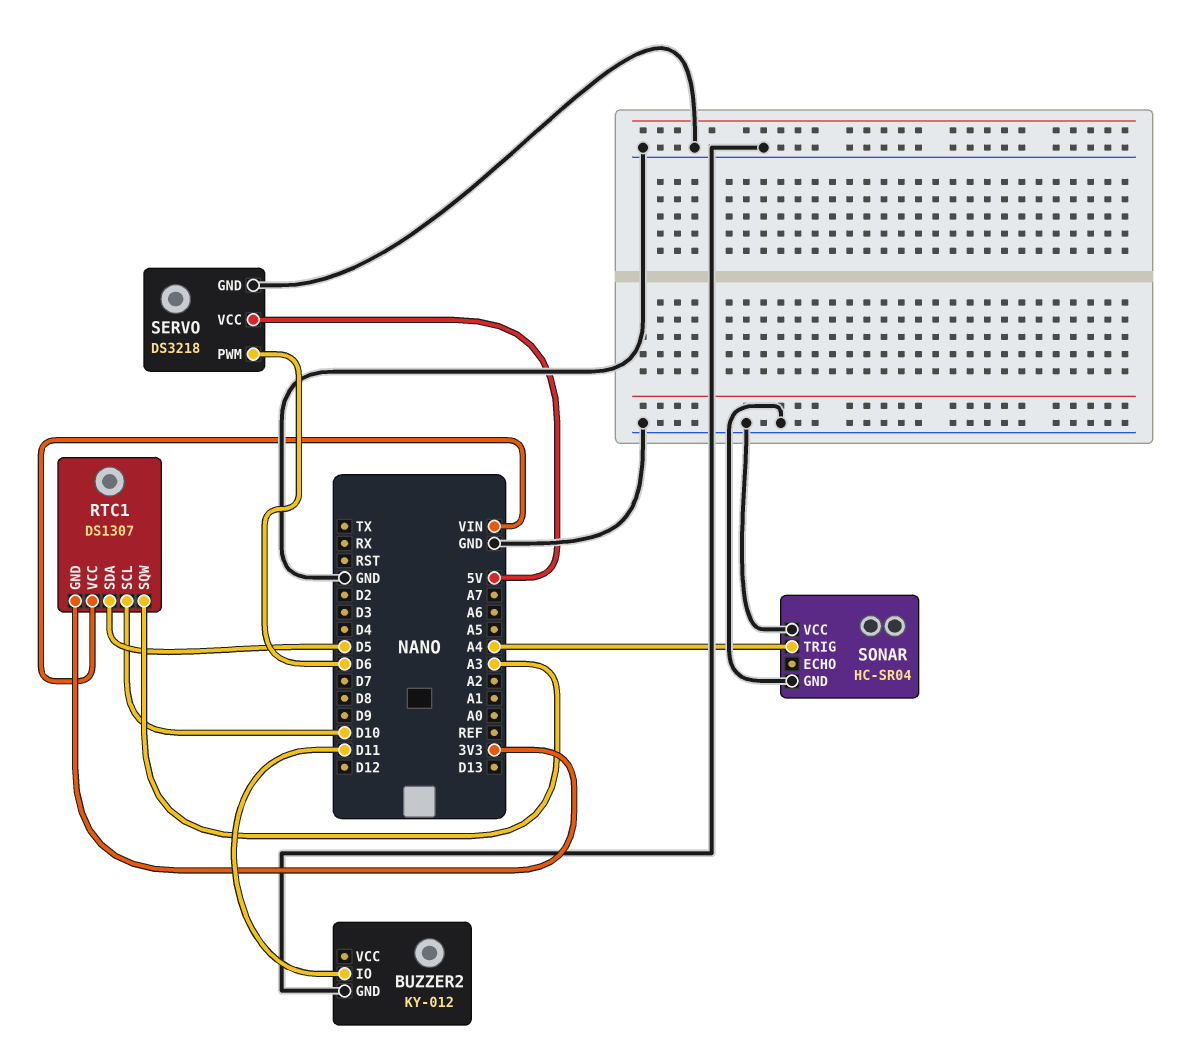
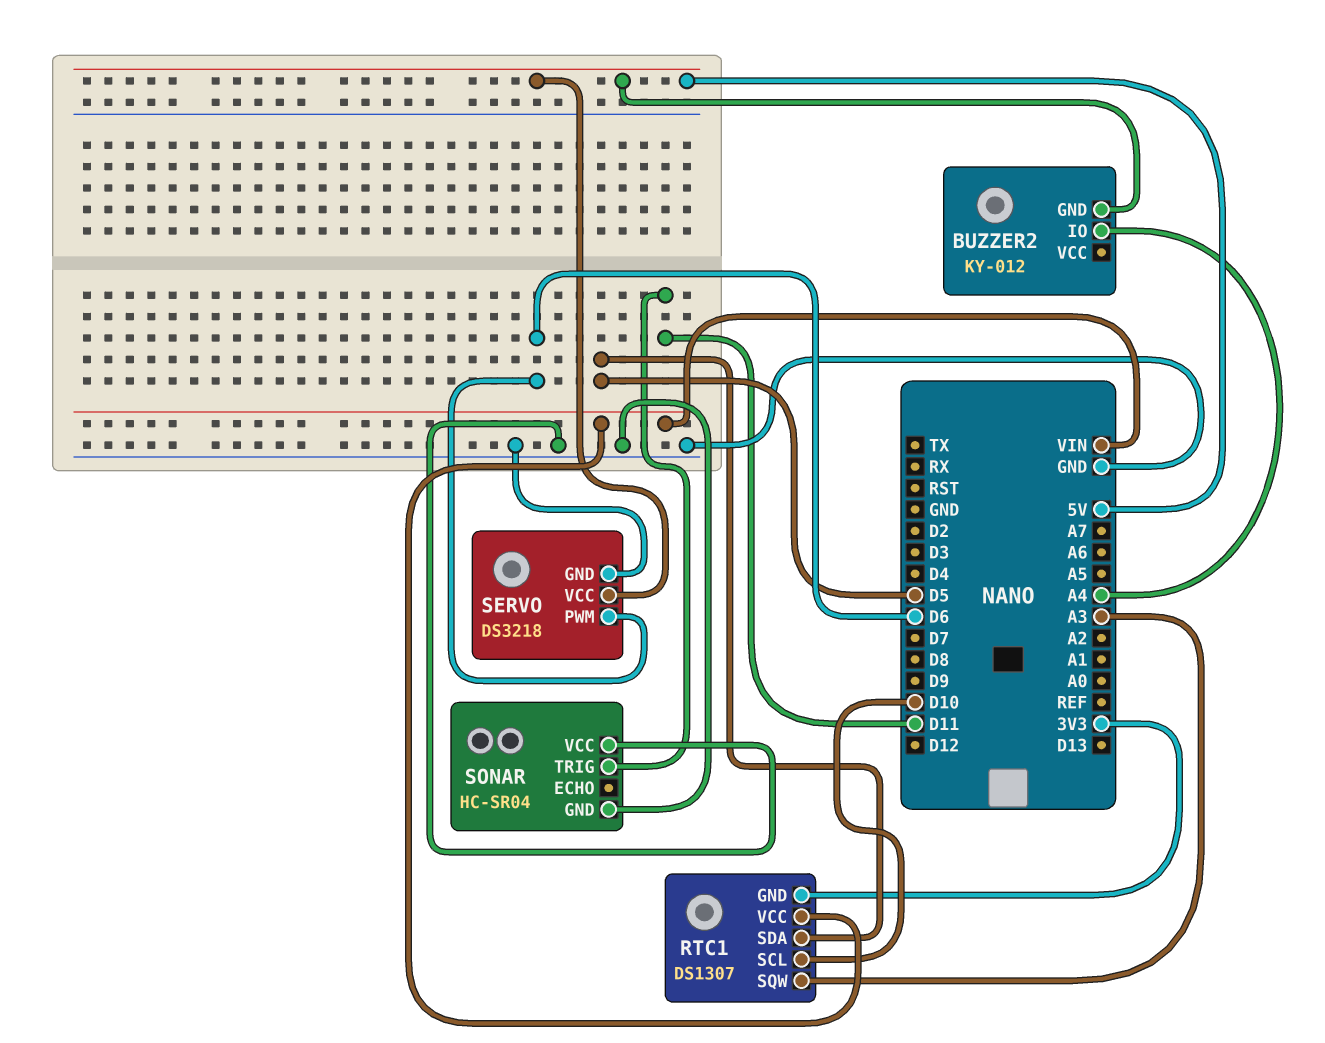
BUZZER2 pin GND: GND -> 5V
BUZZER2 pin IO: D11 -> A4
SONAR pin TRIG: A4 -> D11

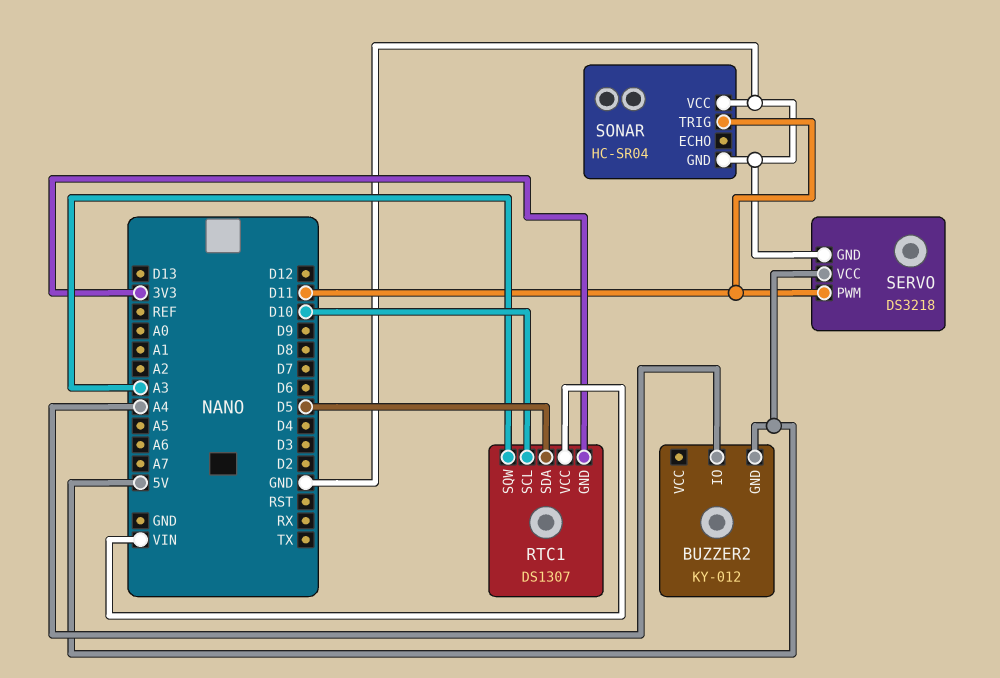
SERVO pin PWM: D6 -> D11

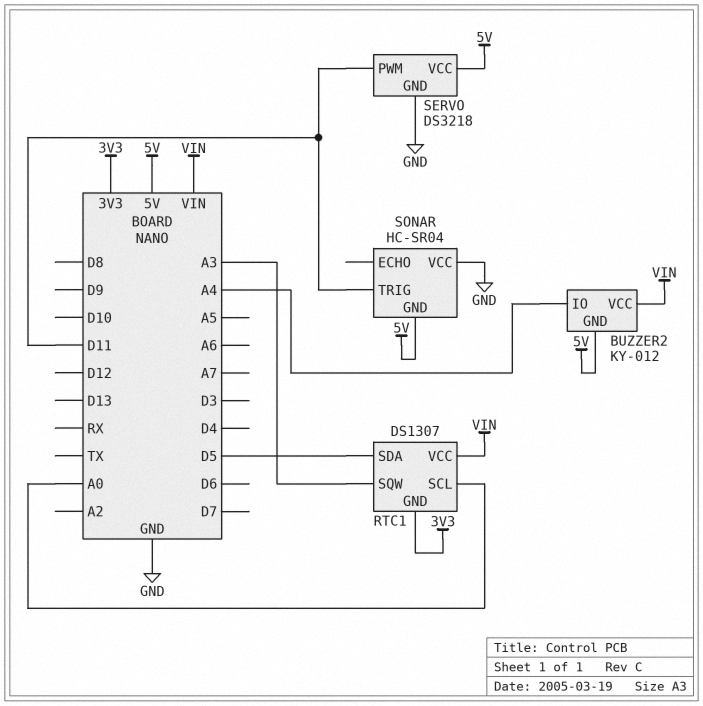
BUZZER2 pin VCC: none -> VIN
RTC1 pin SCL: D10 -> A0
SONAR pin GND: GND -> 5V

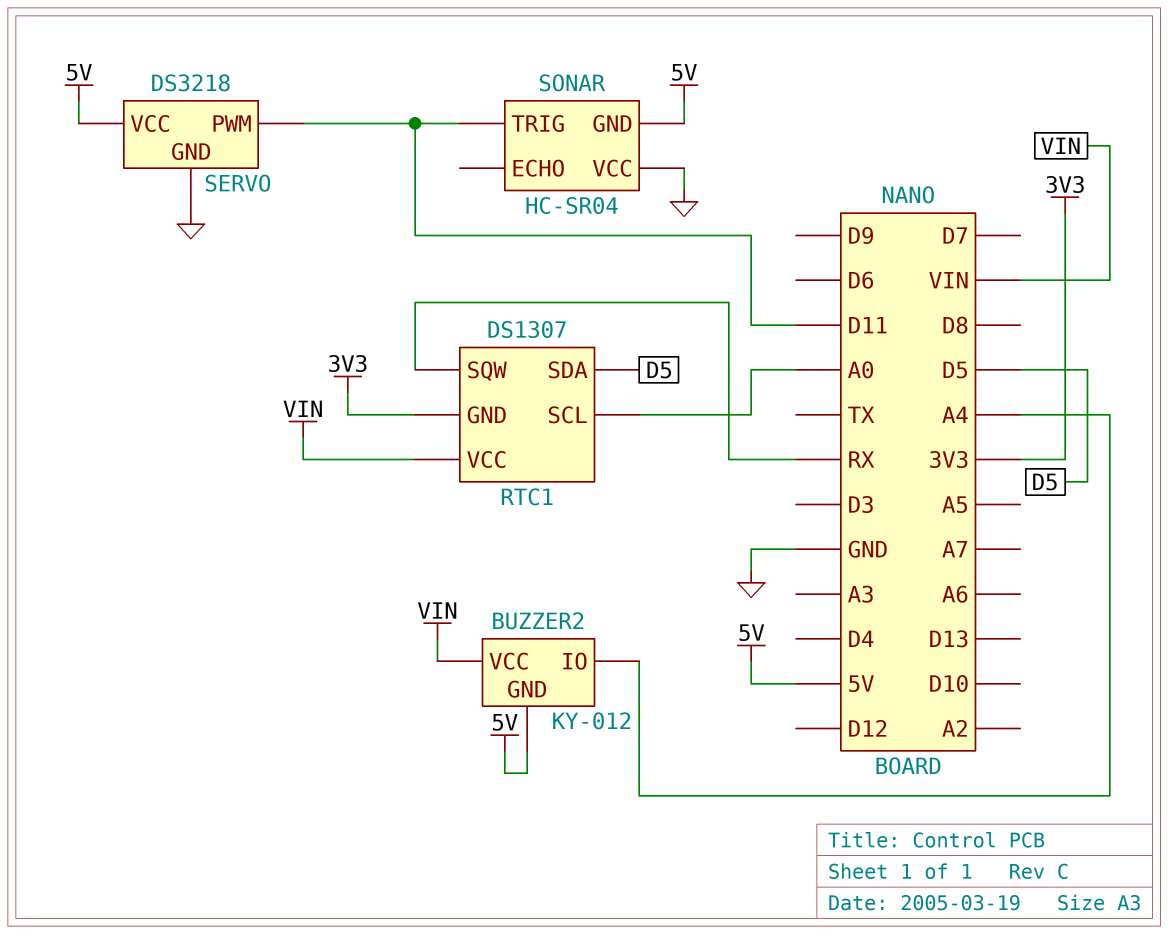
RTC1 pin SQW: A3 -> RX

